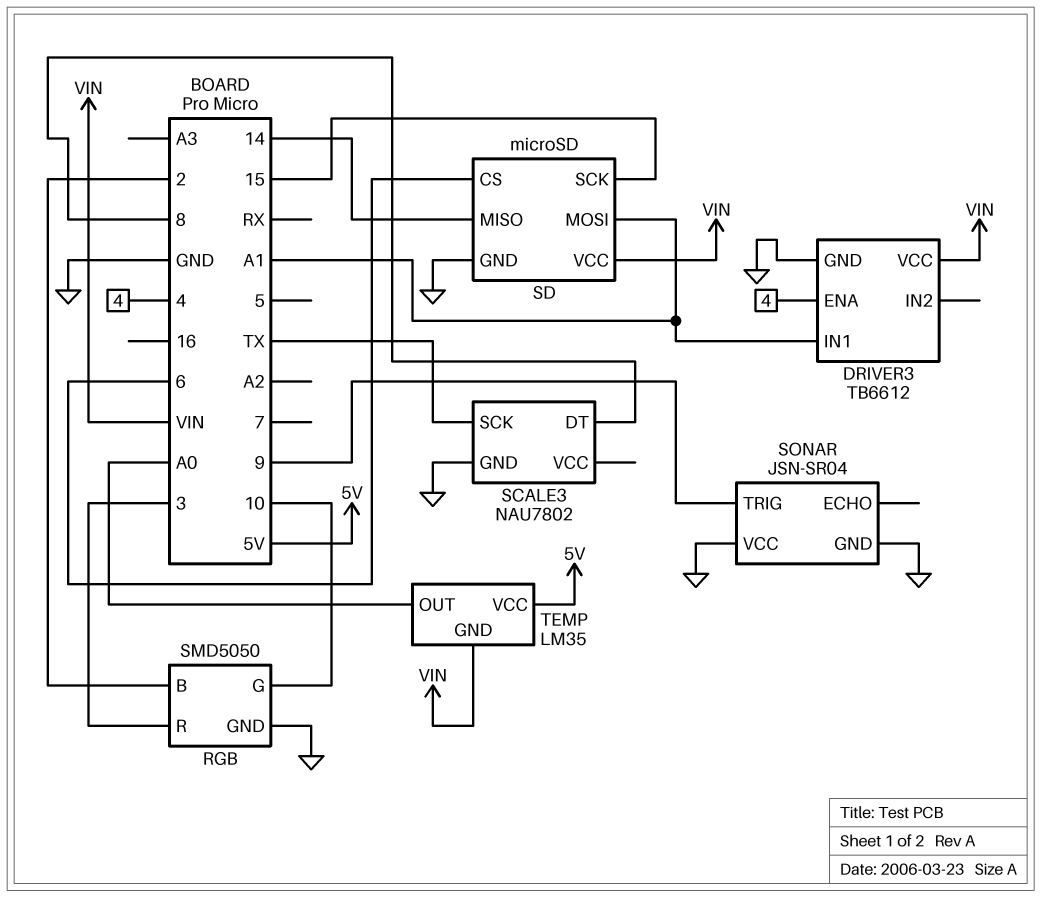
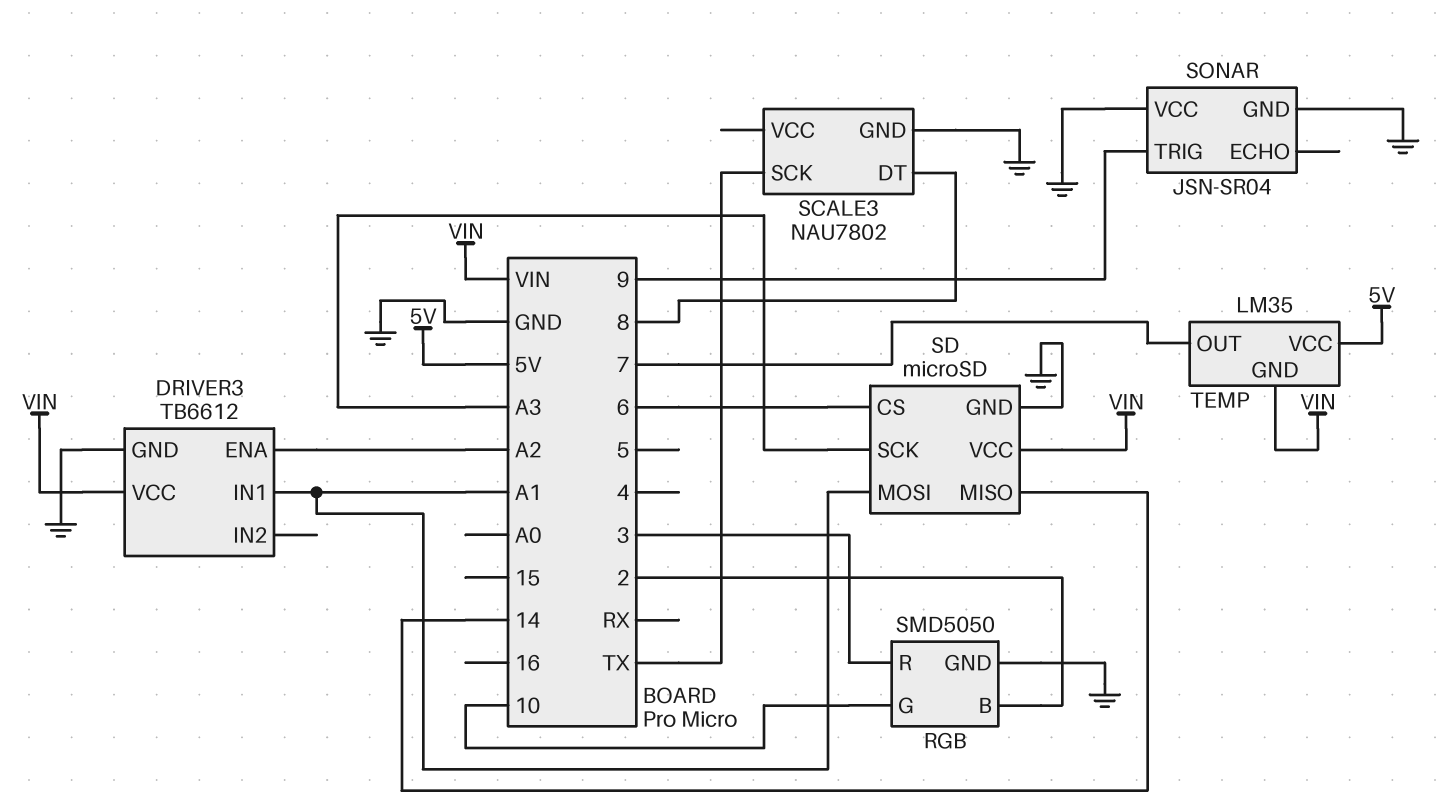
DRIVER3 pin ENA: 4 -> A2
SD pin SCK: 15 -> A3
TEMP pin OUT: A0 -> 7

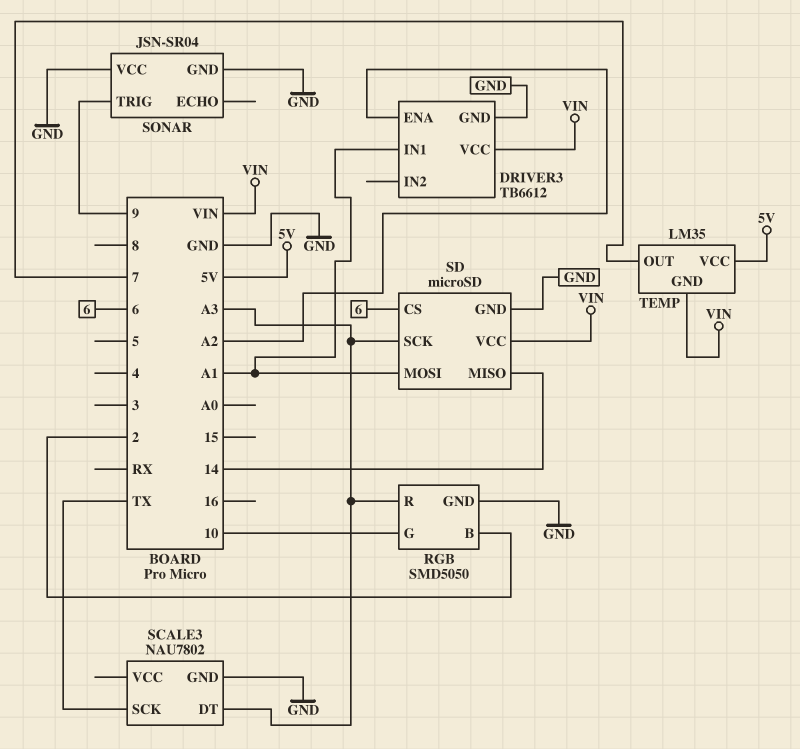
RGB pin R: 3 -> A3
SCALE3 pin DT: 8 -> A3

